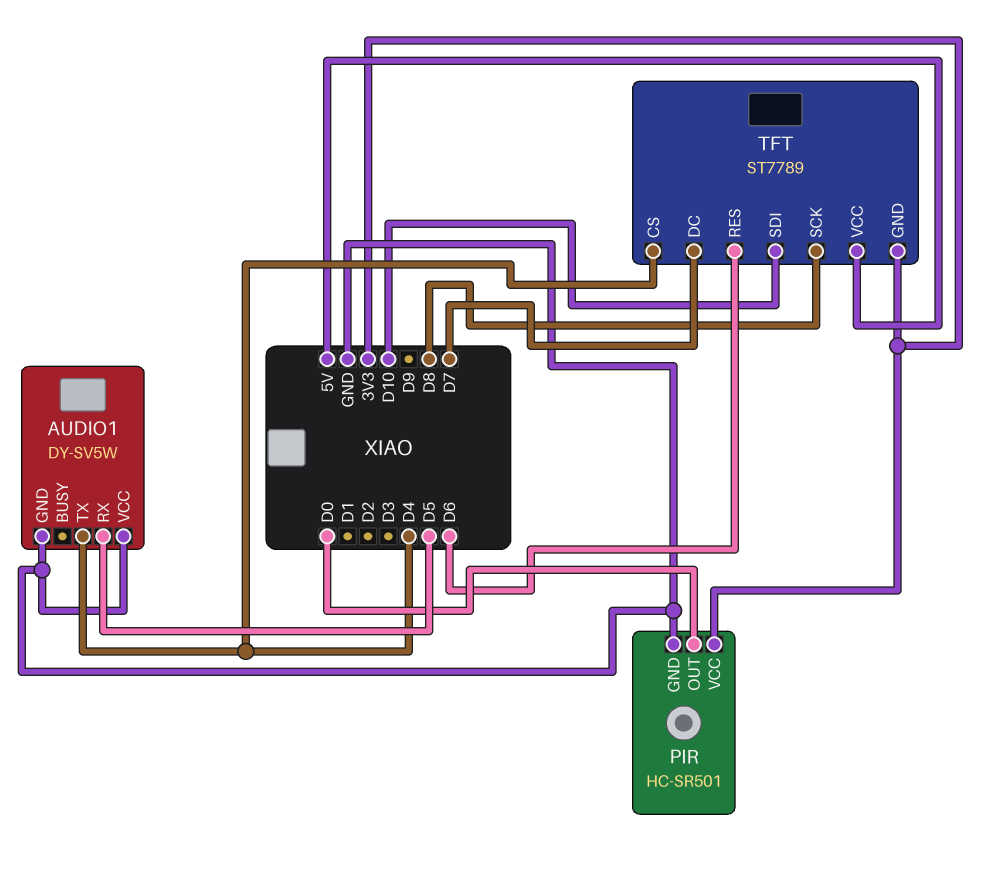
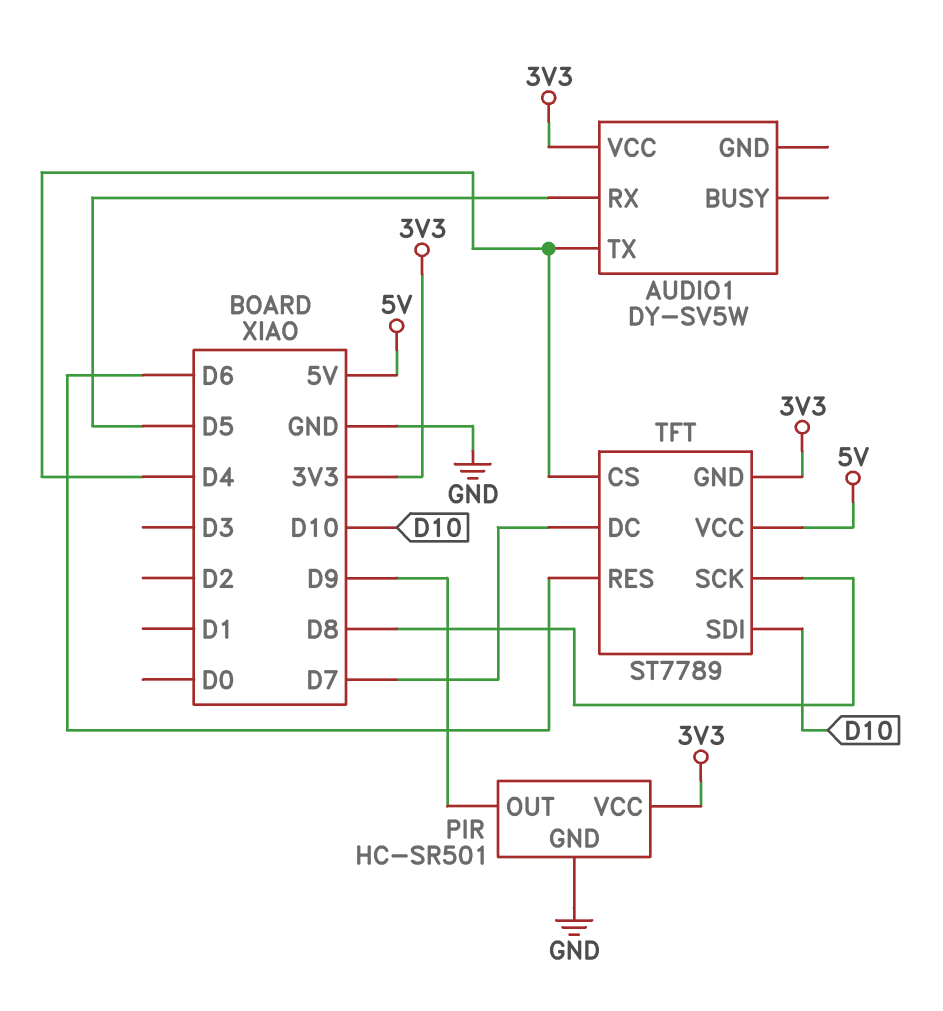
AUDIO1 pin GND: GND -> none
AUDIO1 pin VCC: GND -> 3V3
PIR pin OUT: D0 -> D9

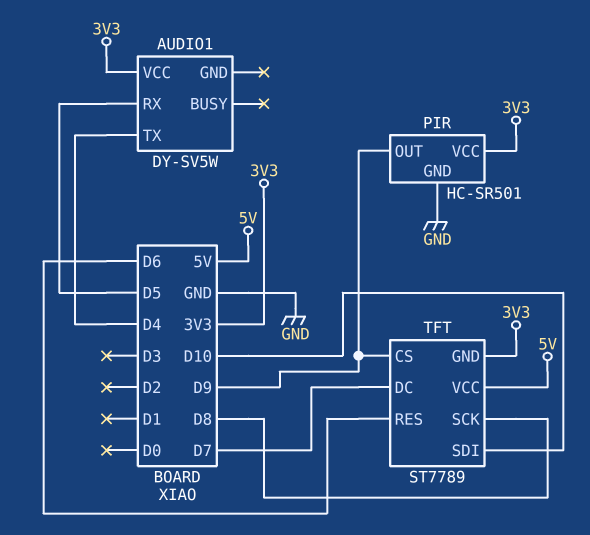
TFT pin CS: D4 -> D9

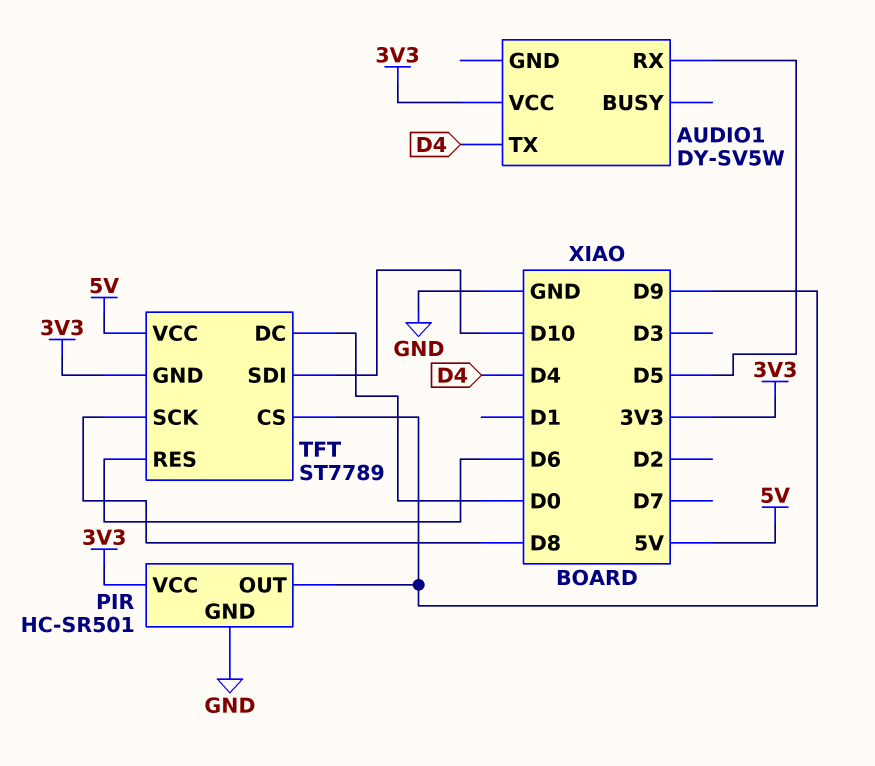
TFT pin DC: D7 -> D0

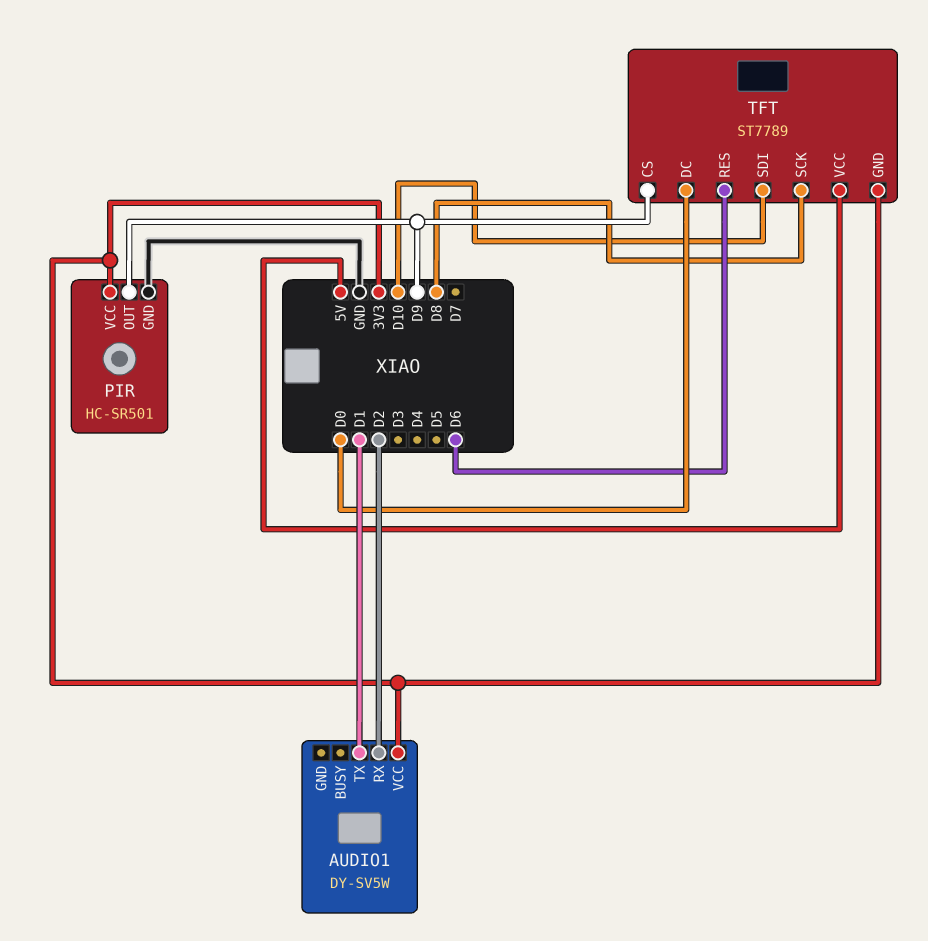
AUDIO1 pin RX: D5 -> D2
AUDIO1 pin TX: D4 -> D1

